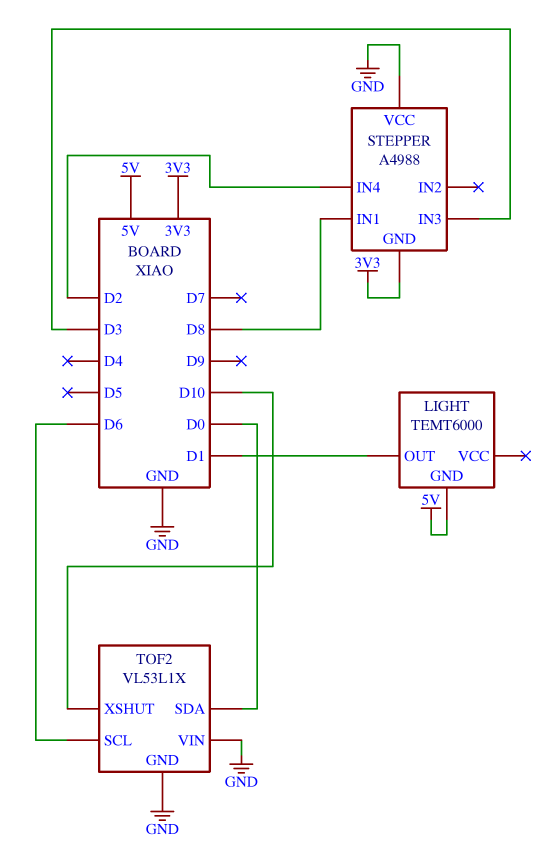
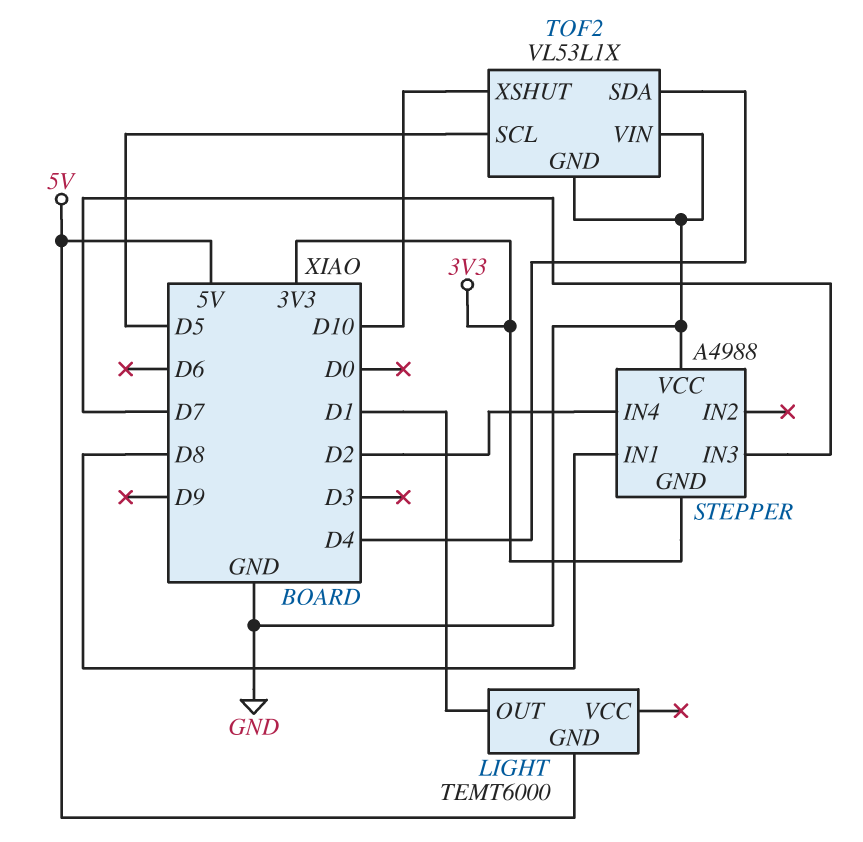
STEPPER pin IN3: D3 -> D7
TOF2 pin SCL: D6 -> D5
TOF2 pin SDA: D0 -> D4

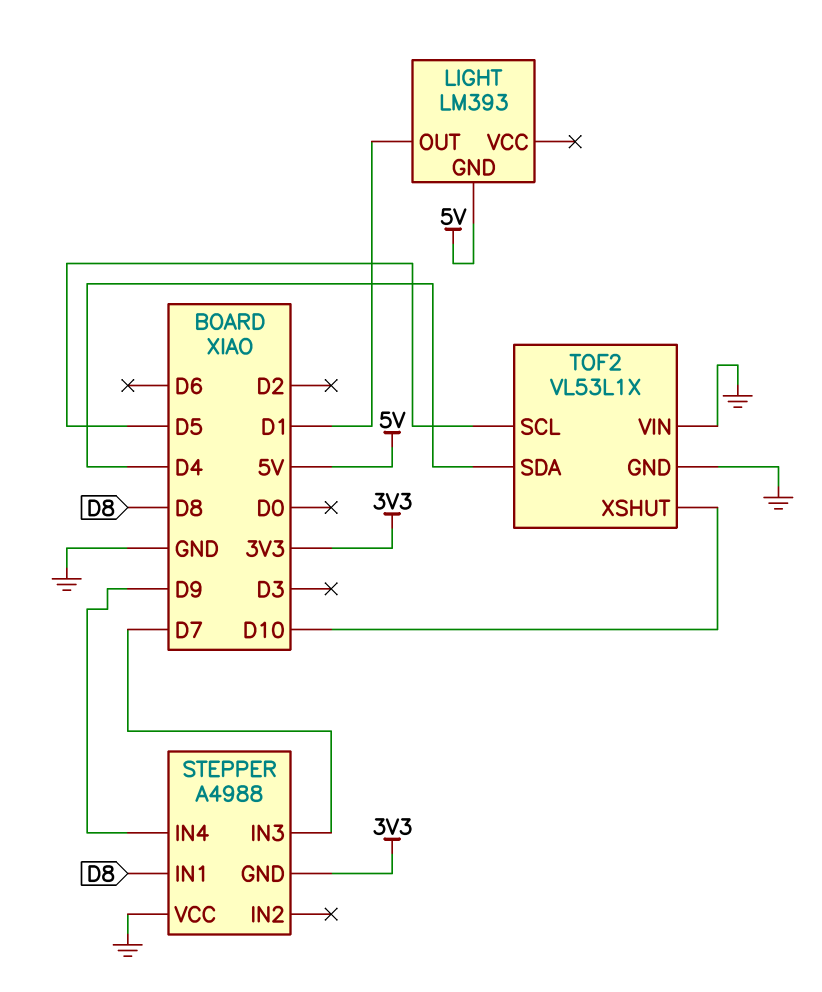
LIGHT: TEMT6000 -> LM393
STEPPER pin IN4: D2 -> D9

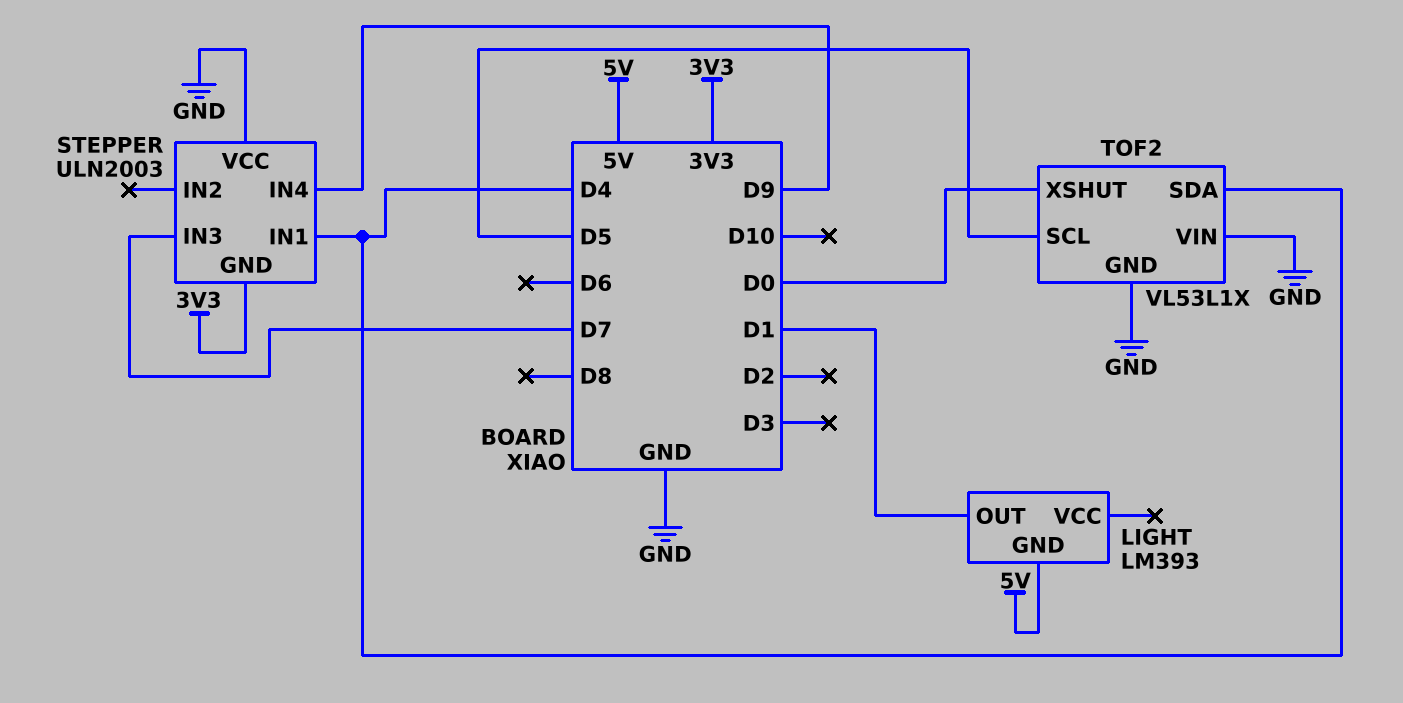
STEPPER: A4988 -> ULN2003
STEPPER pin IN1: D8 -> D4
TOF2 pin XSHUT: D10 -> D0

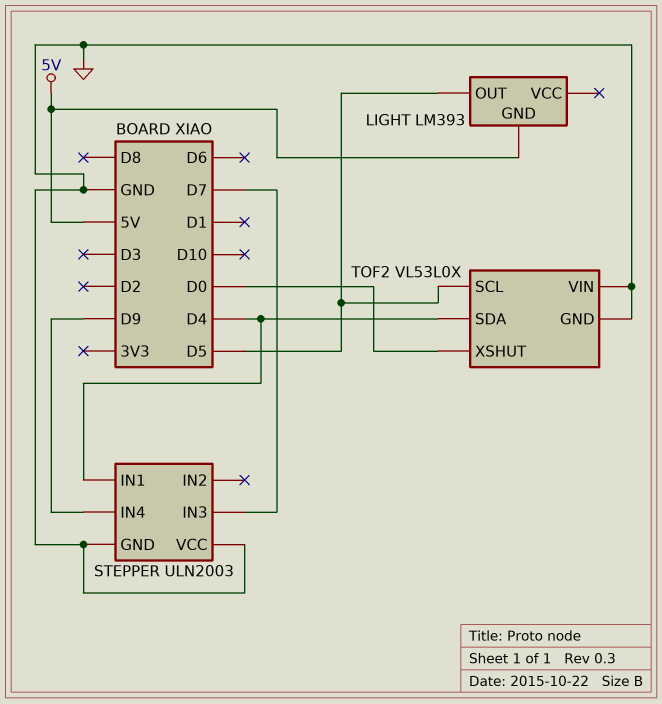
LIGHT pin OUT: D1 -> D5
STEPPER pin GND: 3V3 -> GND
TOF2: VL53L1X -> VL53L0X

